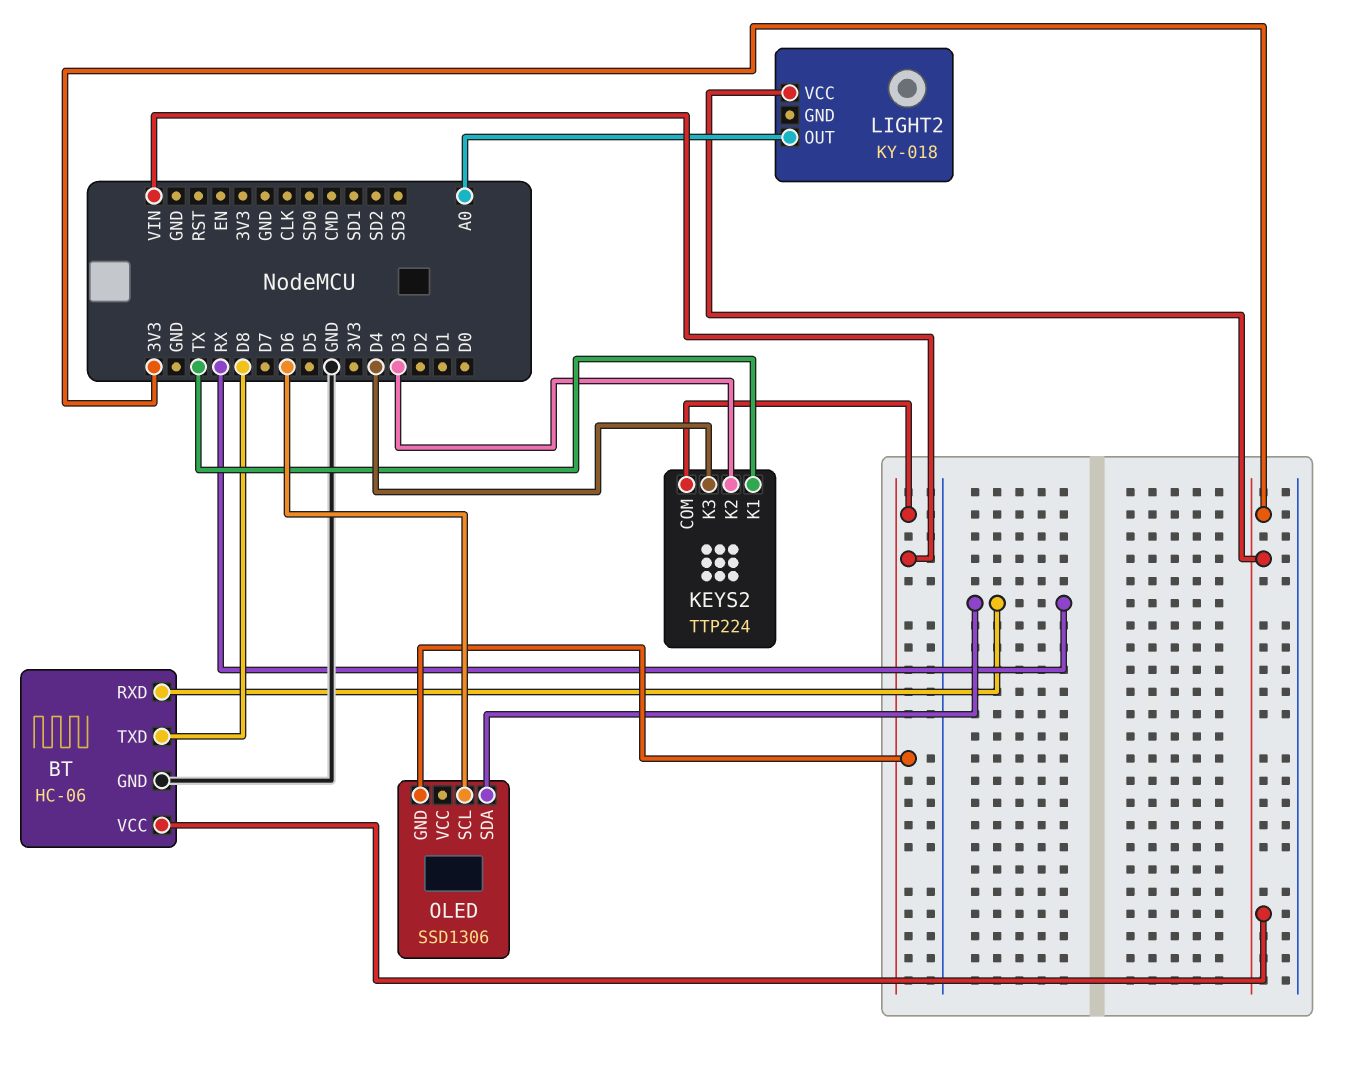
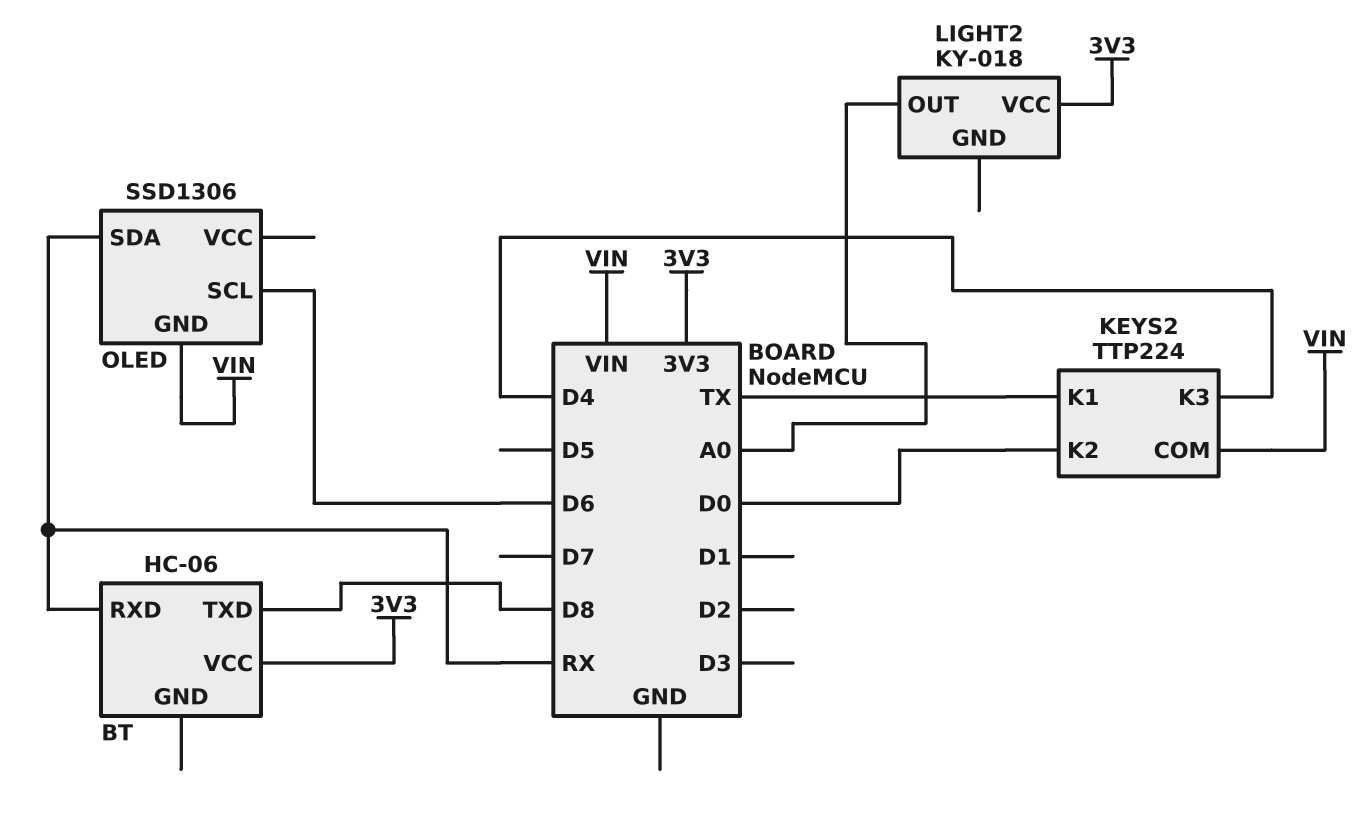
BT pin GND: GND -> none
KEYS2 pin K2: D3 -> D0

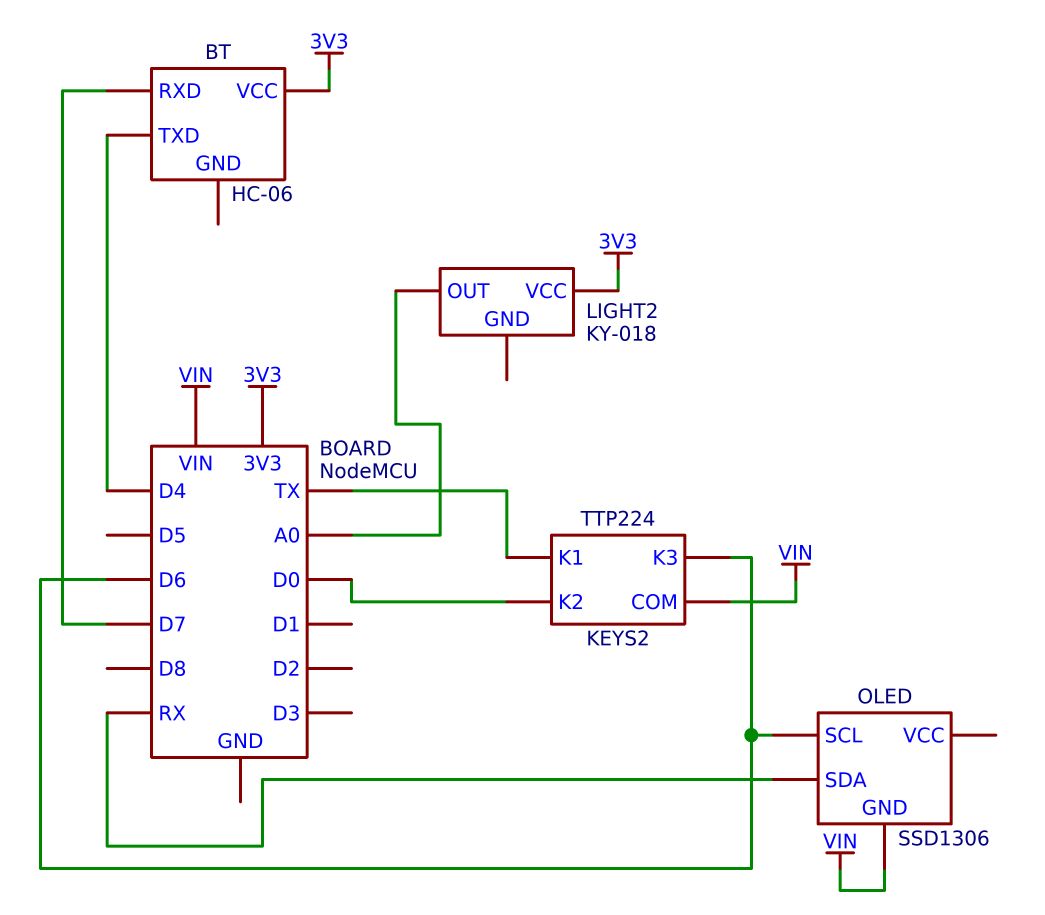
BT pin RXD: RX -> D7
BT pin TXD: D8 -> D4
KEYS2 pin K3: D4 -> D6

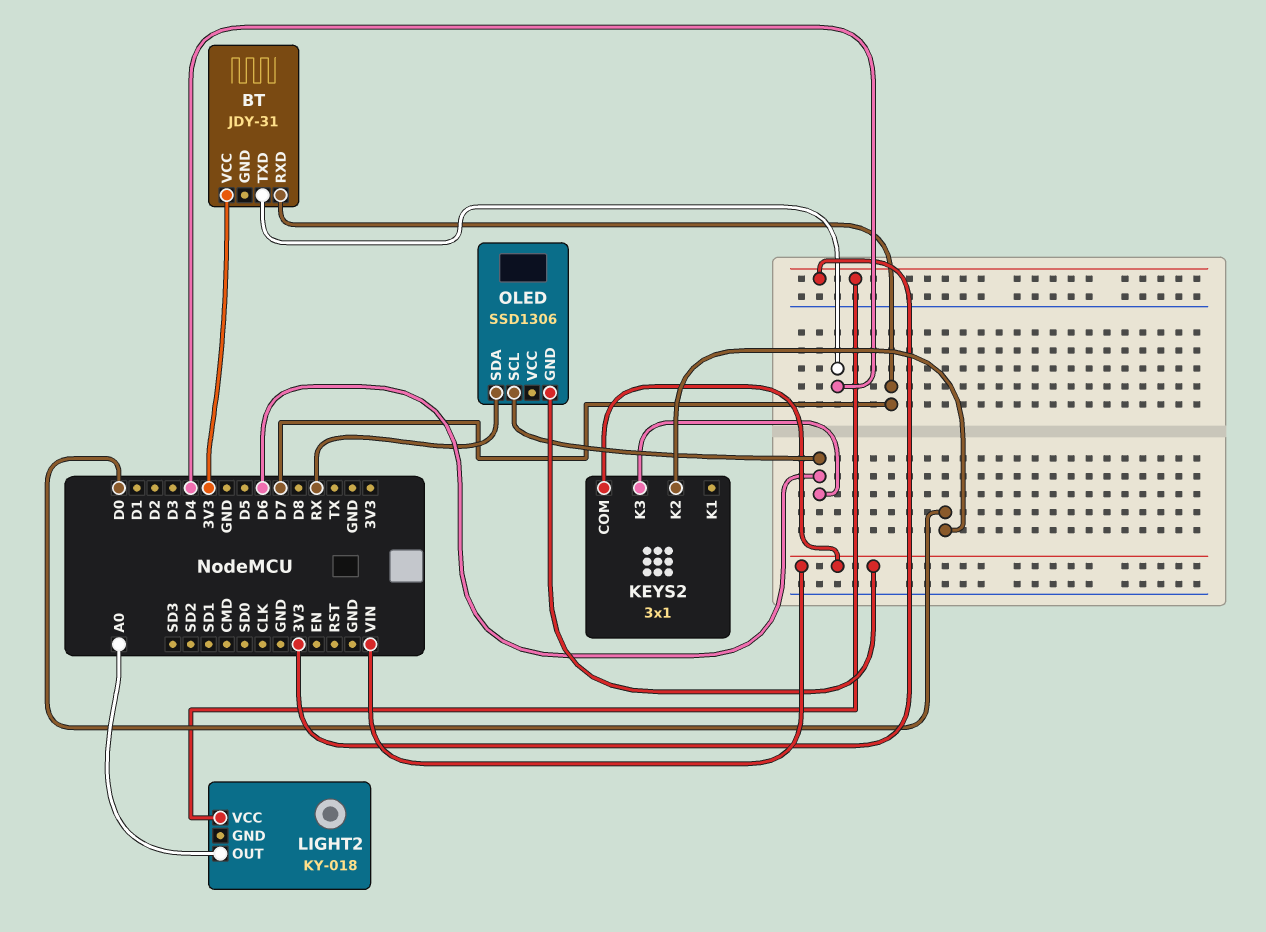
BT: HC-06 -> JDY-31
KEYS2: TTP224 -> 3x1
KEYS2 pin K1: TX -> none

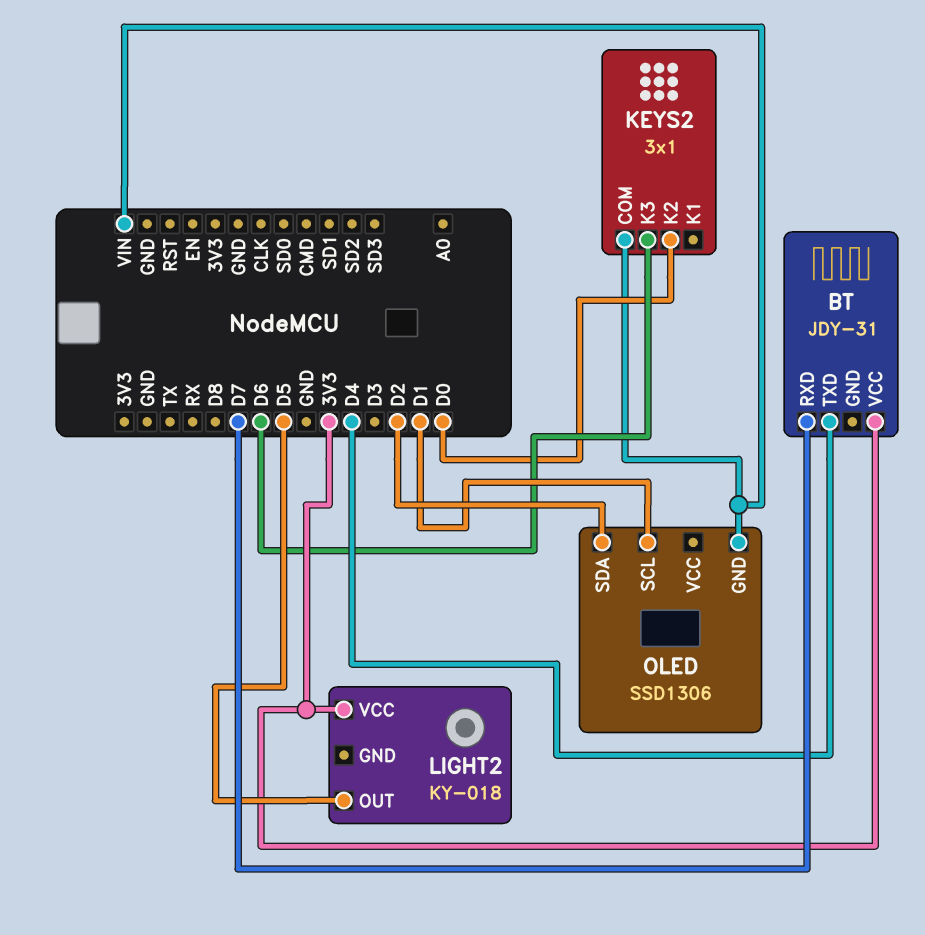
LIGHT2 pin OUT: A0 -> D5
OLED pin SCL: D6 -> D1
OLED pin SDA: RX -> D2

